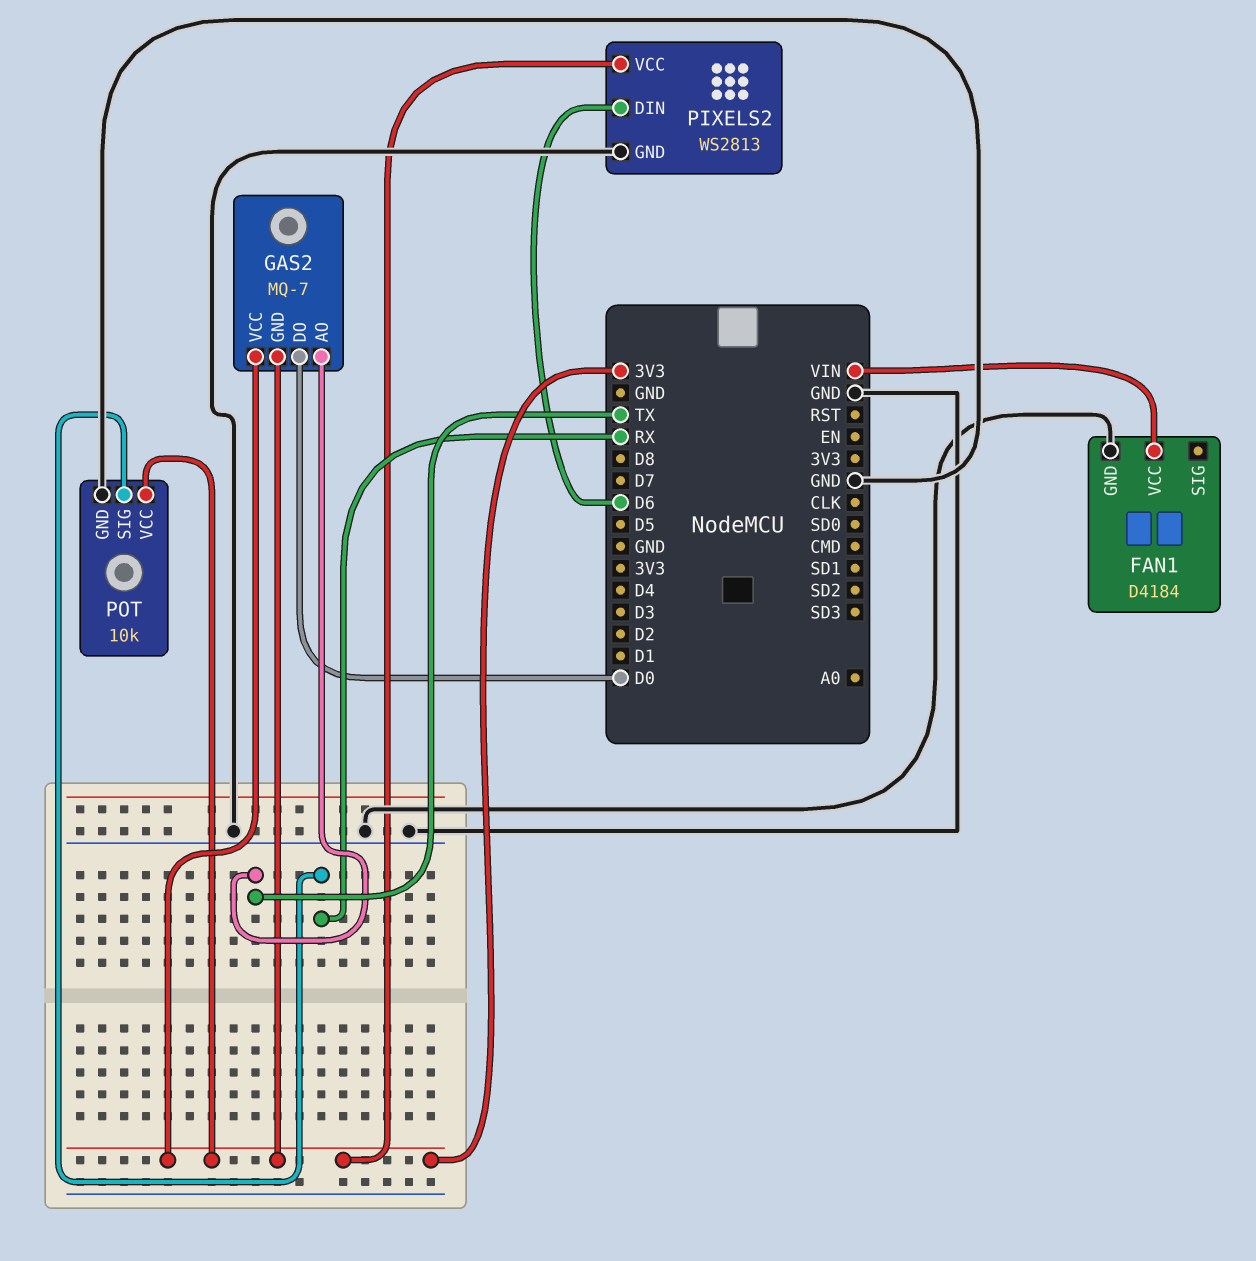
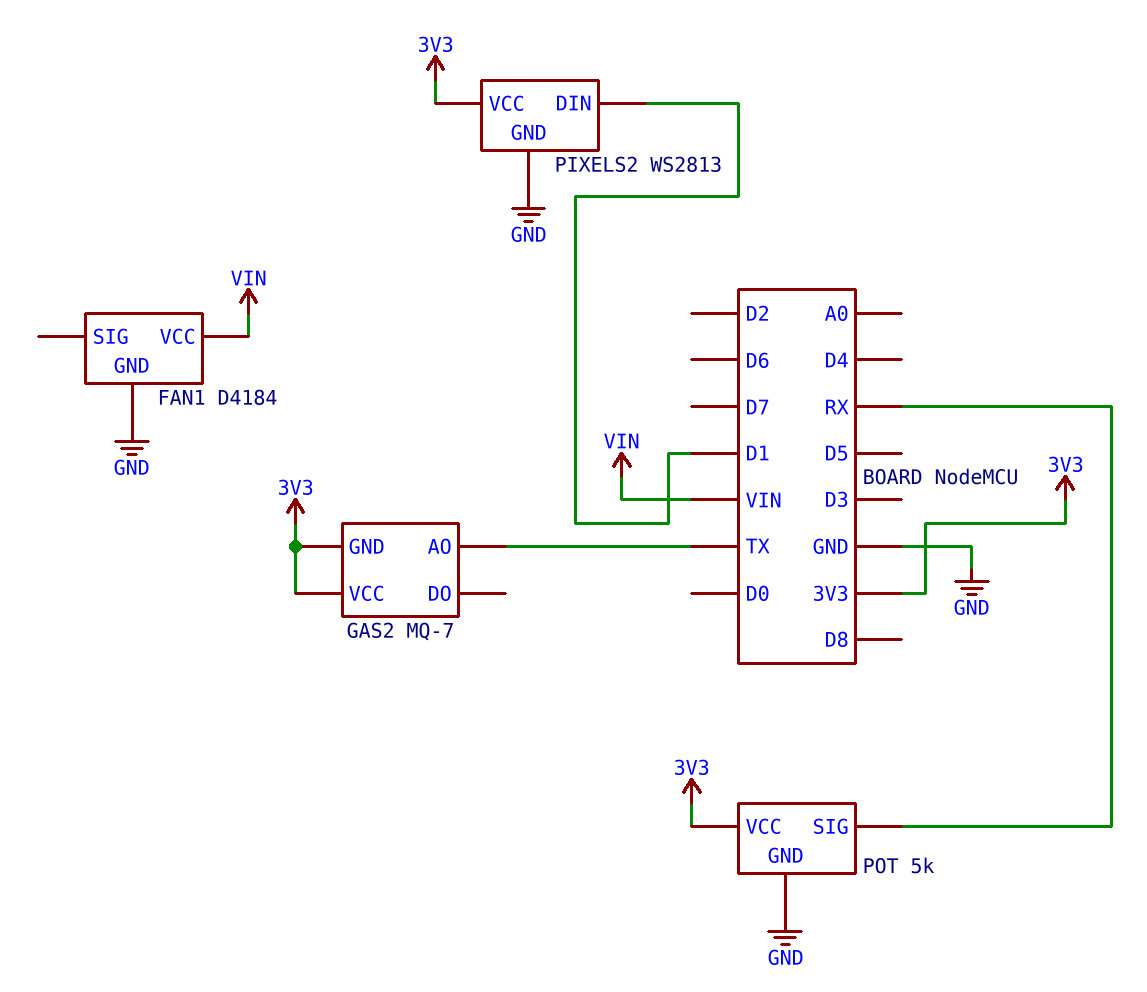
GAS2 pin DO: D0 -> none
PIXELS2 pin DIN: D6 -> D1
POT: 10k -> 5k

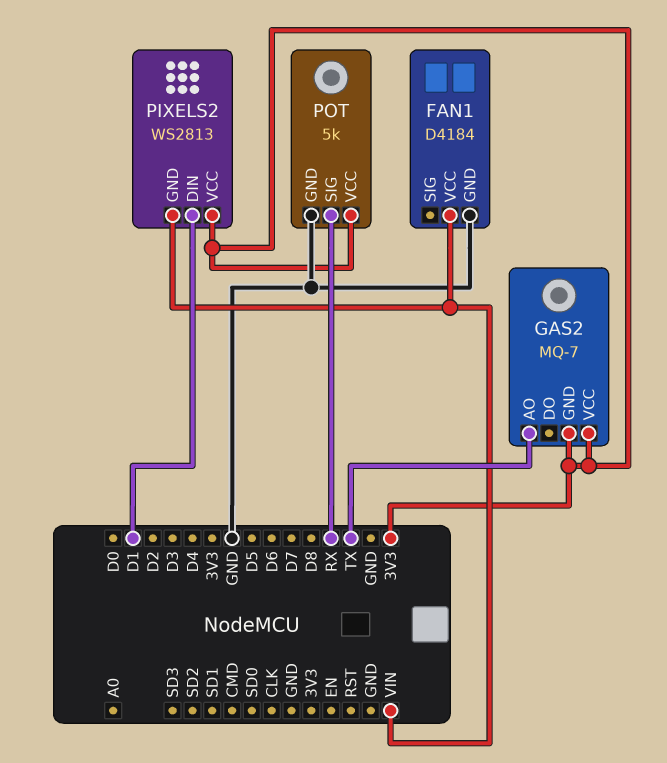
PIXELS2 pin GND: GND -> VIN

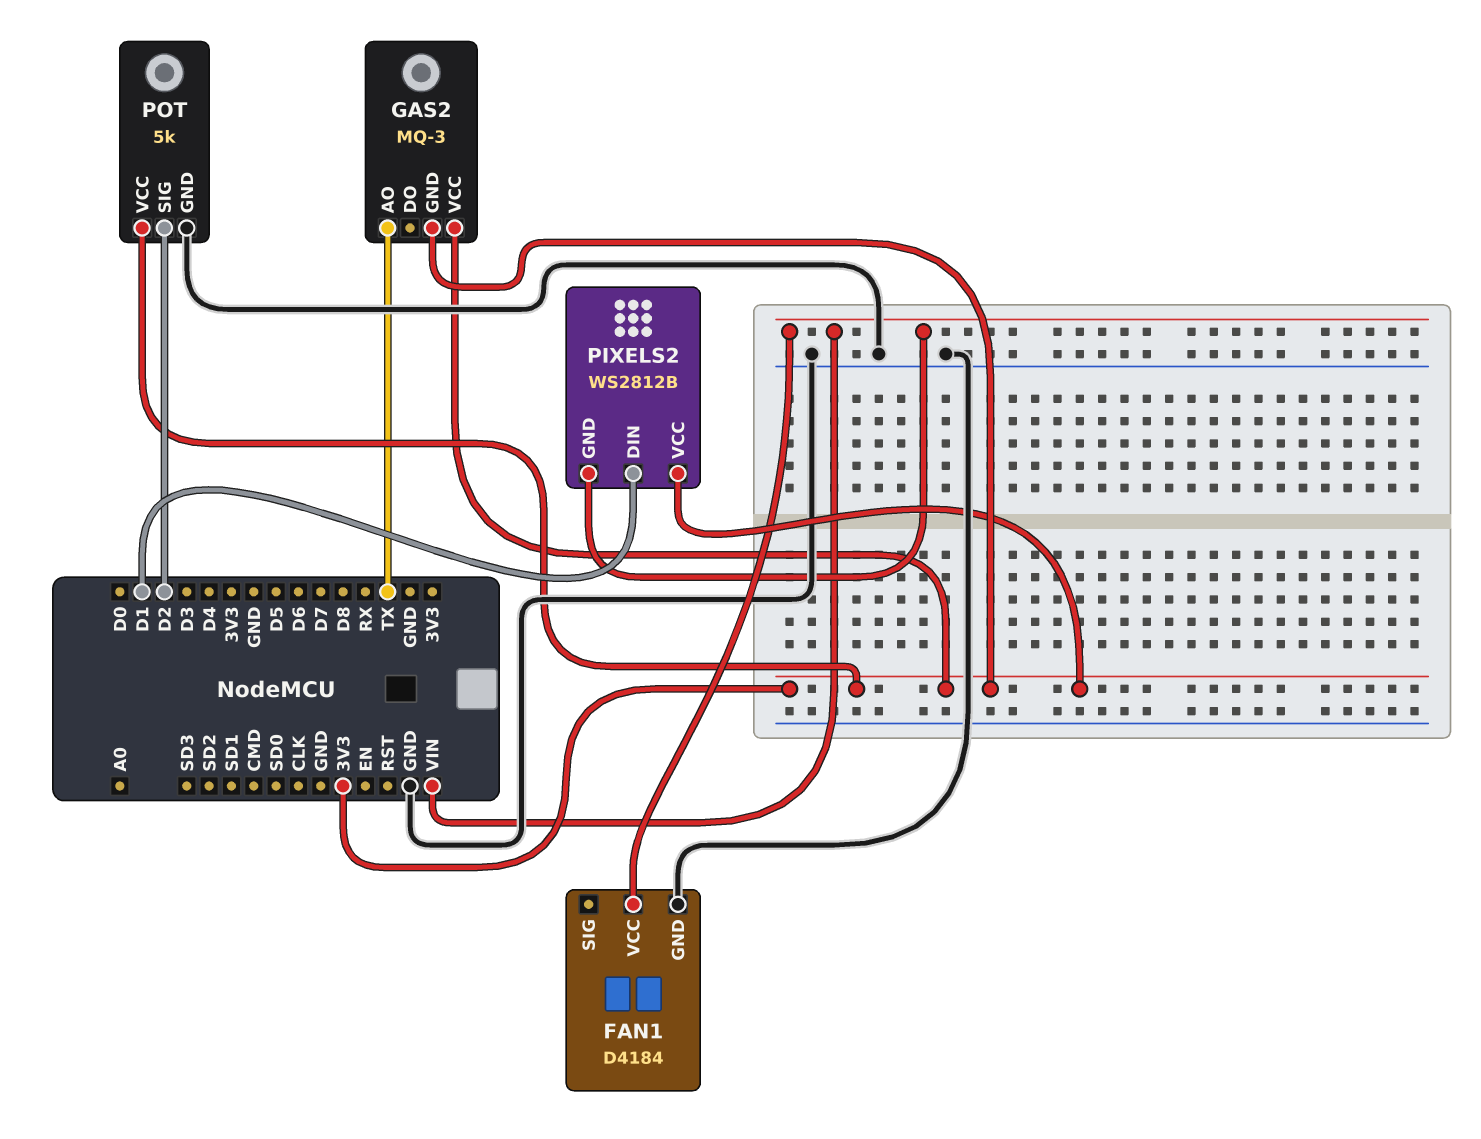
GAS2: MQ-7 -> MQ-3
PIXELS2: WS2813 -> WS2812B
POT pin SIG: RX -> D2

